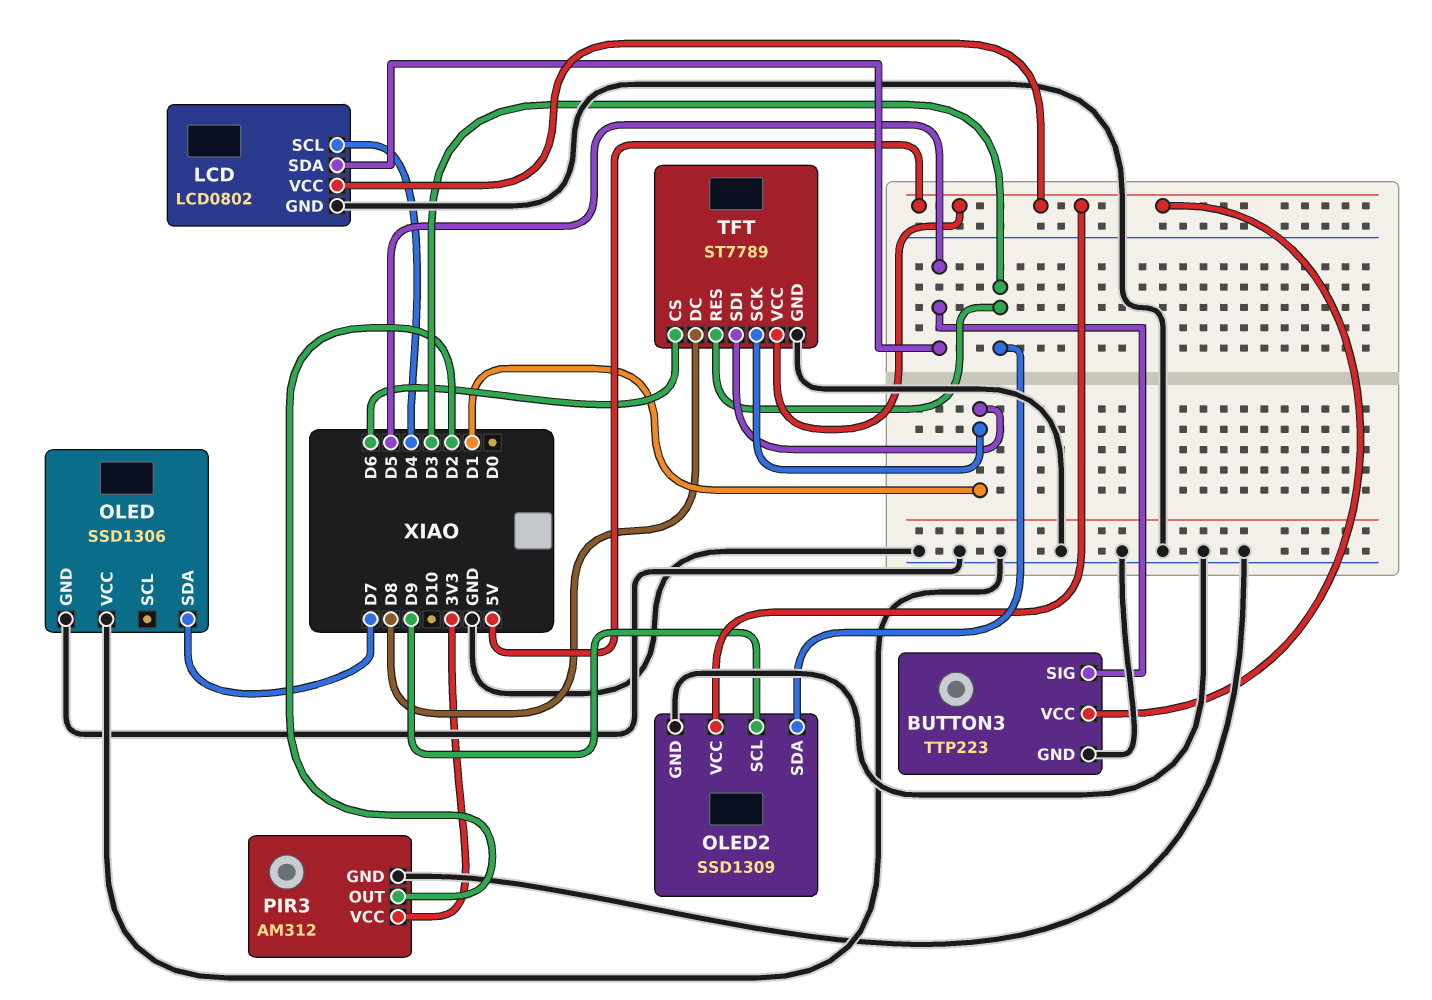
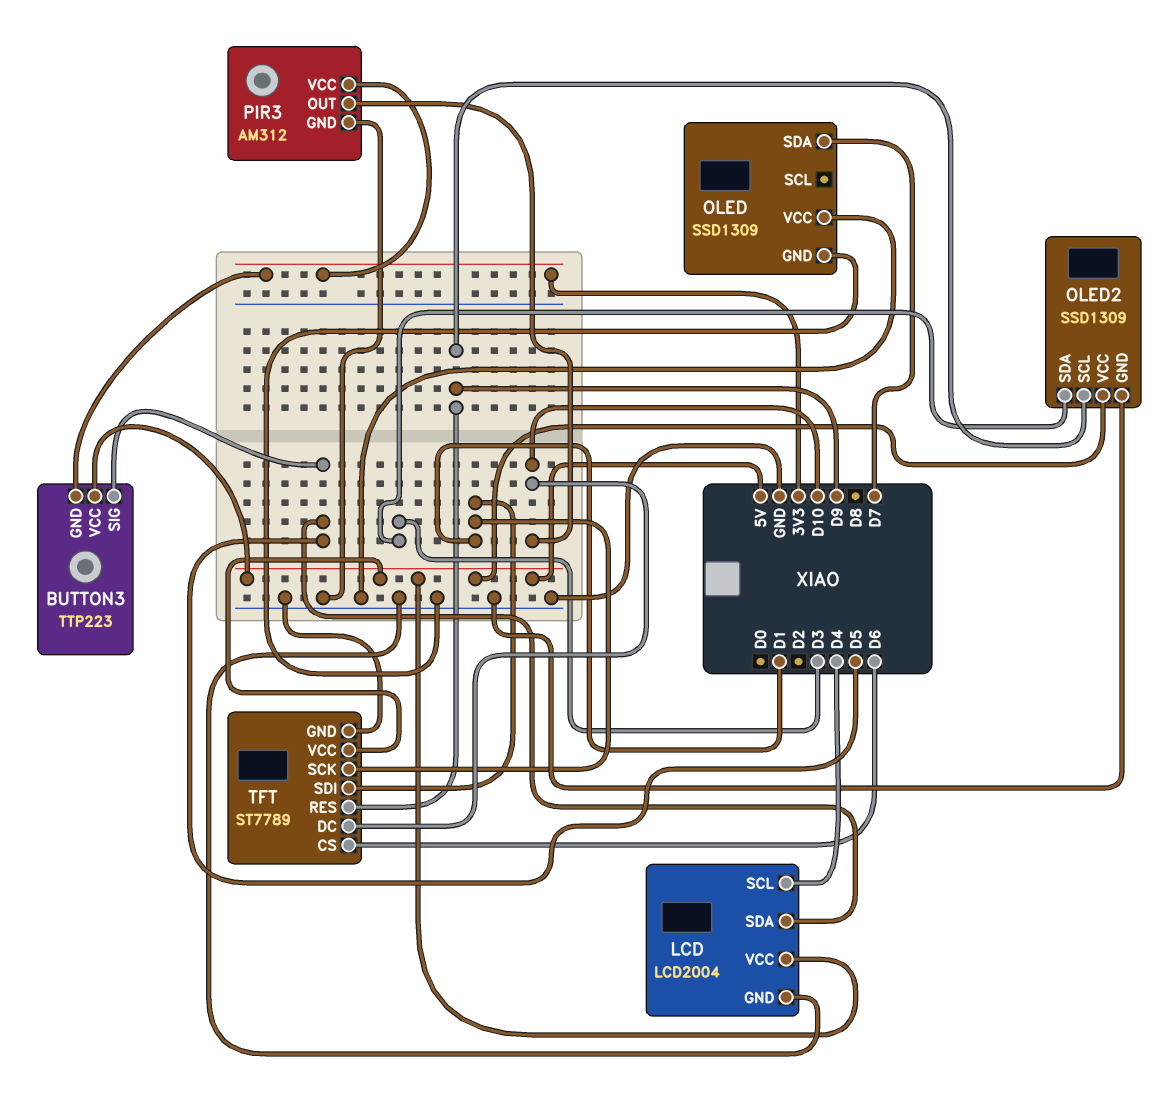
BUTTON3 pin GND: GND -> 3V3
LCD: LCD0802 -> LCD2004
OLED: SSD1306 -> SSD1309
PIR3 pin OUT: D2 -> D10
TFT pin DC: D8 -> D10
TFT pin RES: D3 -> D9

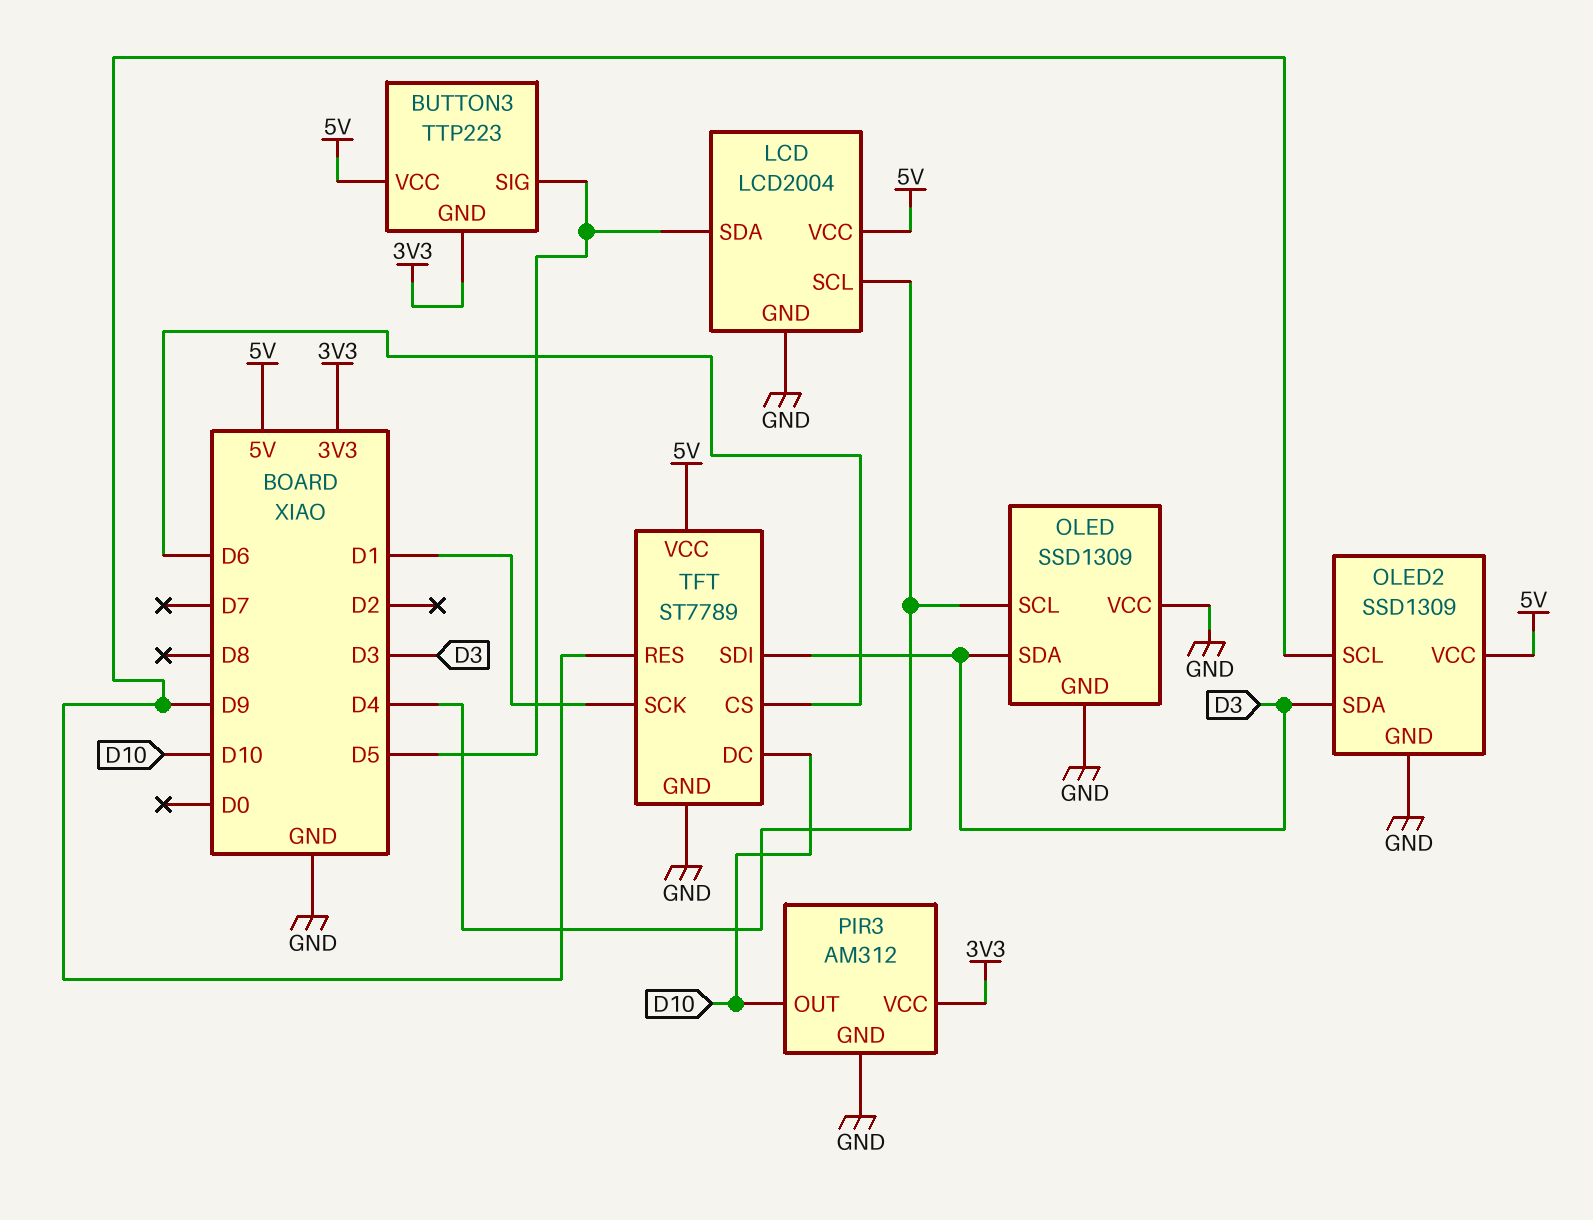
OLED pin SCL: none -> D4
OLED pin SDA: D7 -> D3
TFT pin SDI: D1 -> D3

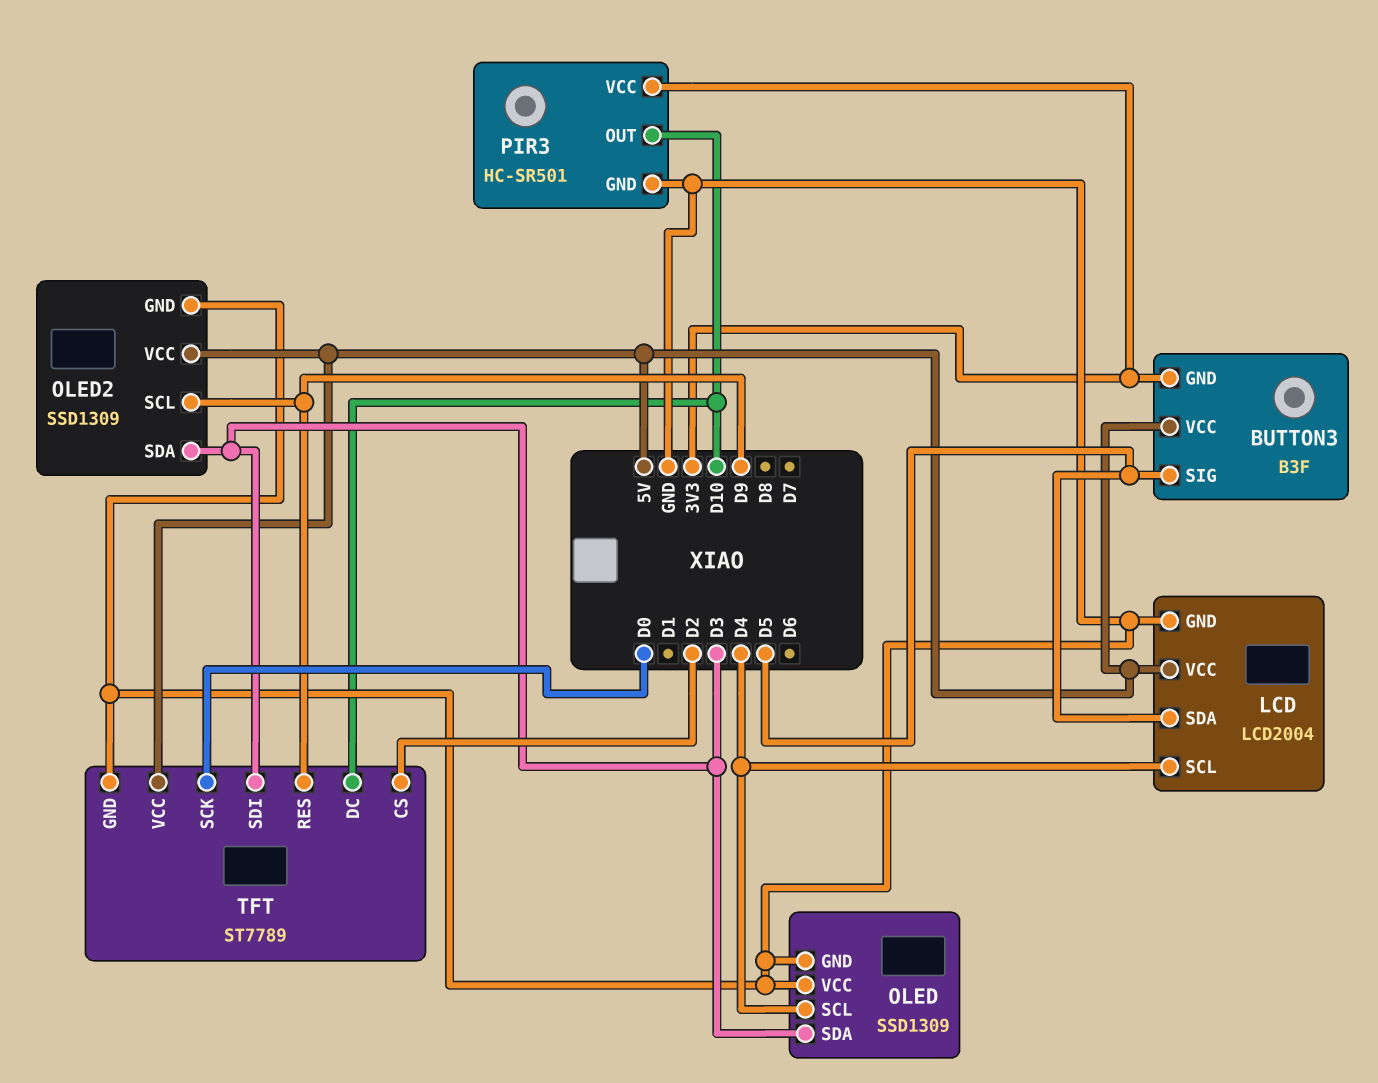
BUTTON3: TTP223 -> B3F
PIR3: AM312 -> HC-SR501
TFT pin CS: D6 -> D2
TFT pin SCK: D1 -> D0

